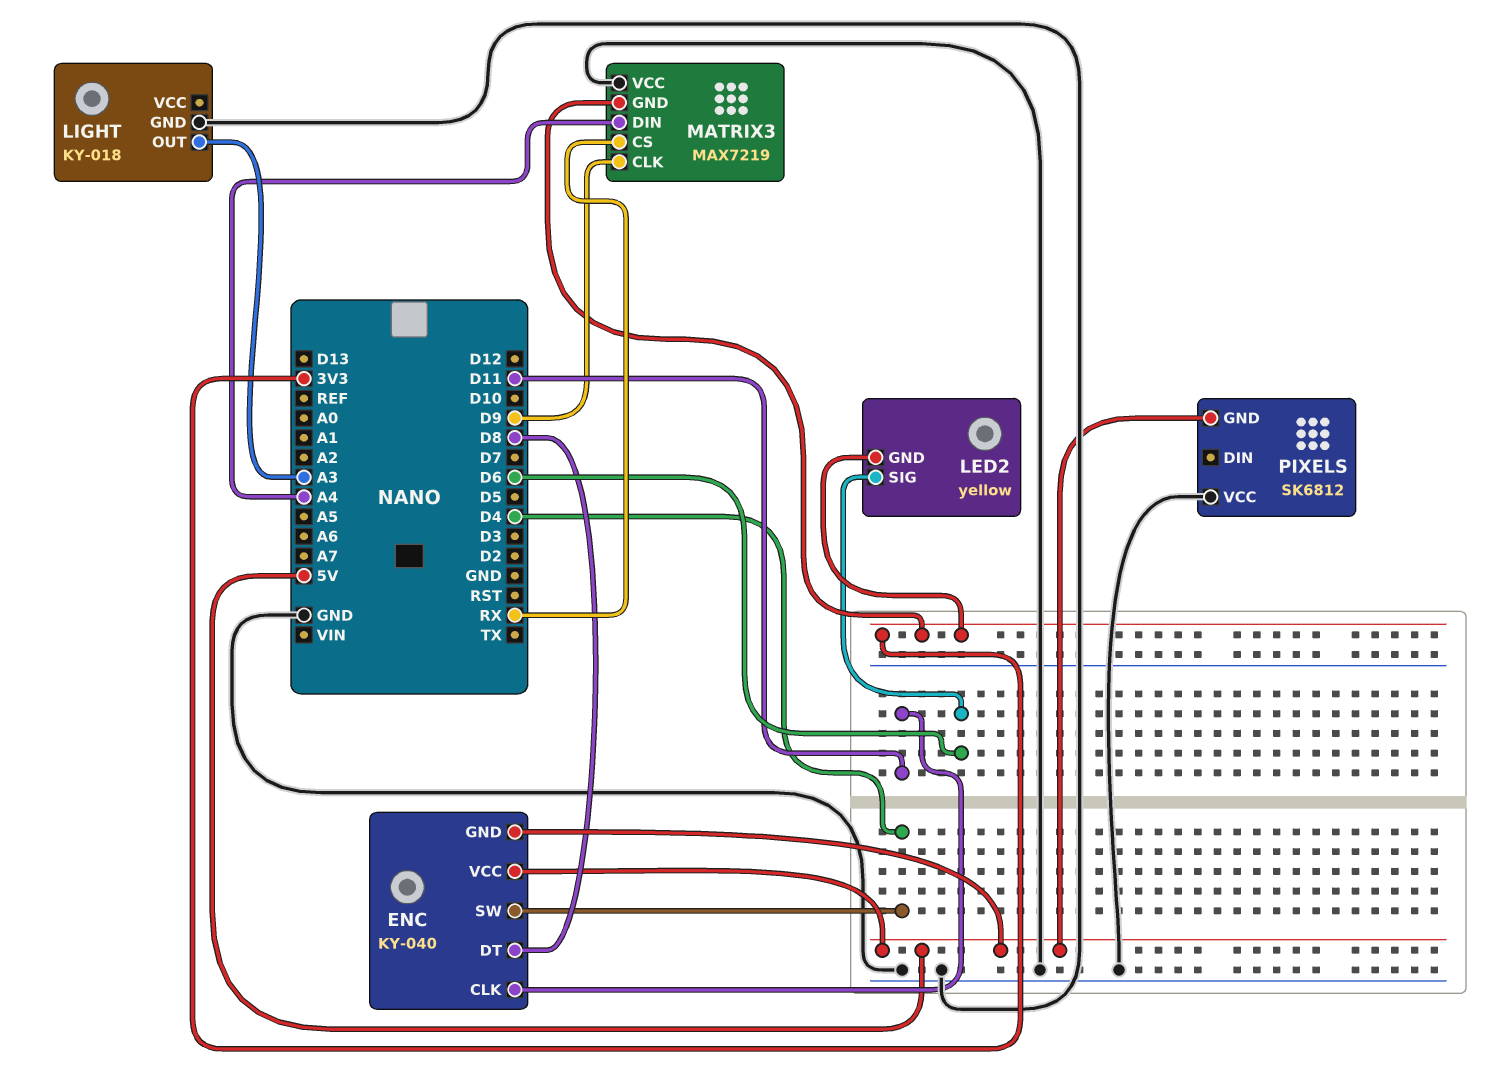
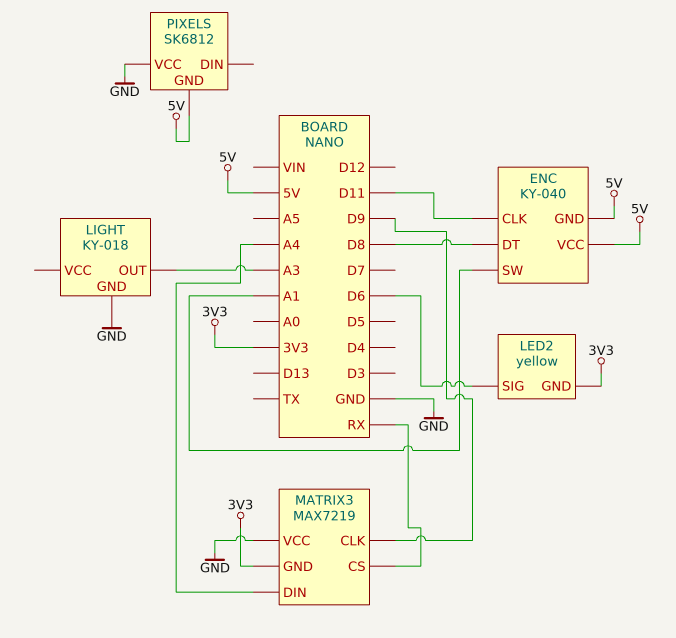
ENC pin SW: D4 -> A1

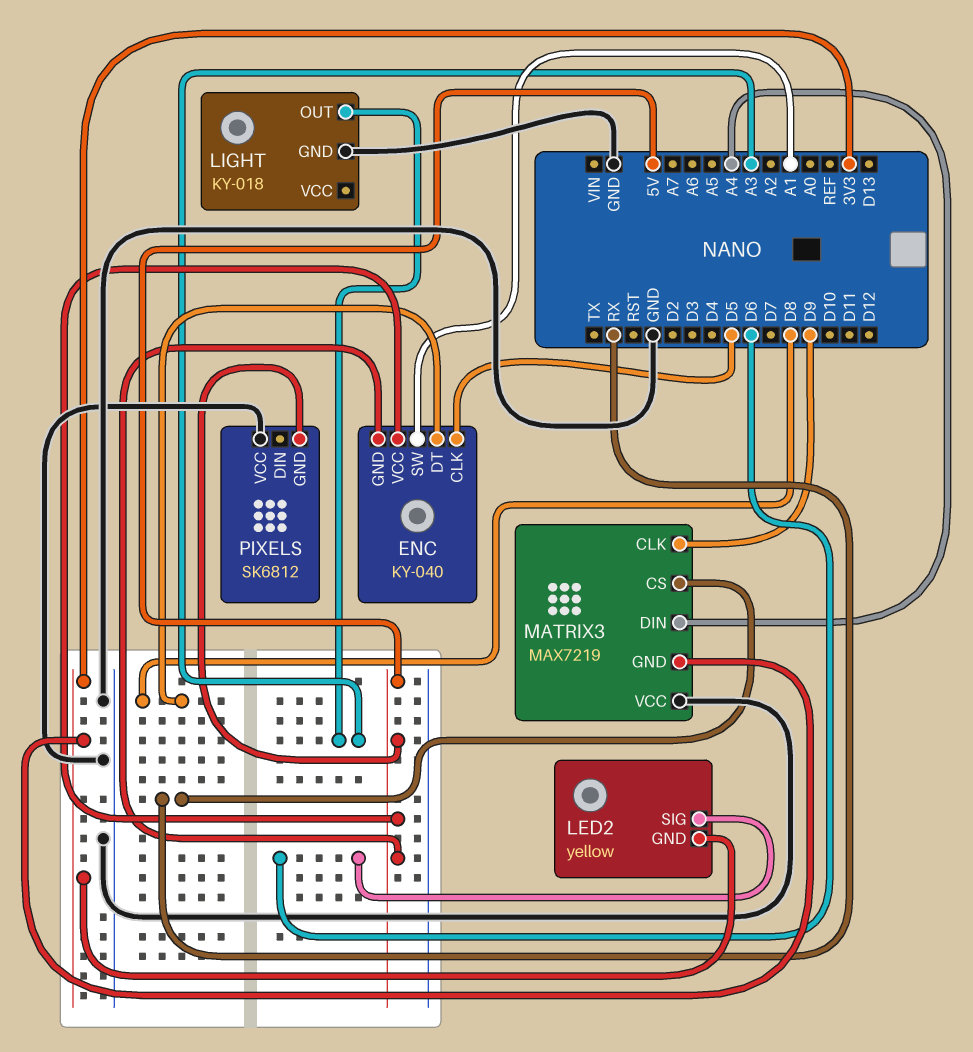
ENC pin CLK: D11 -> D5

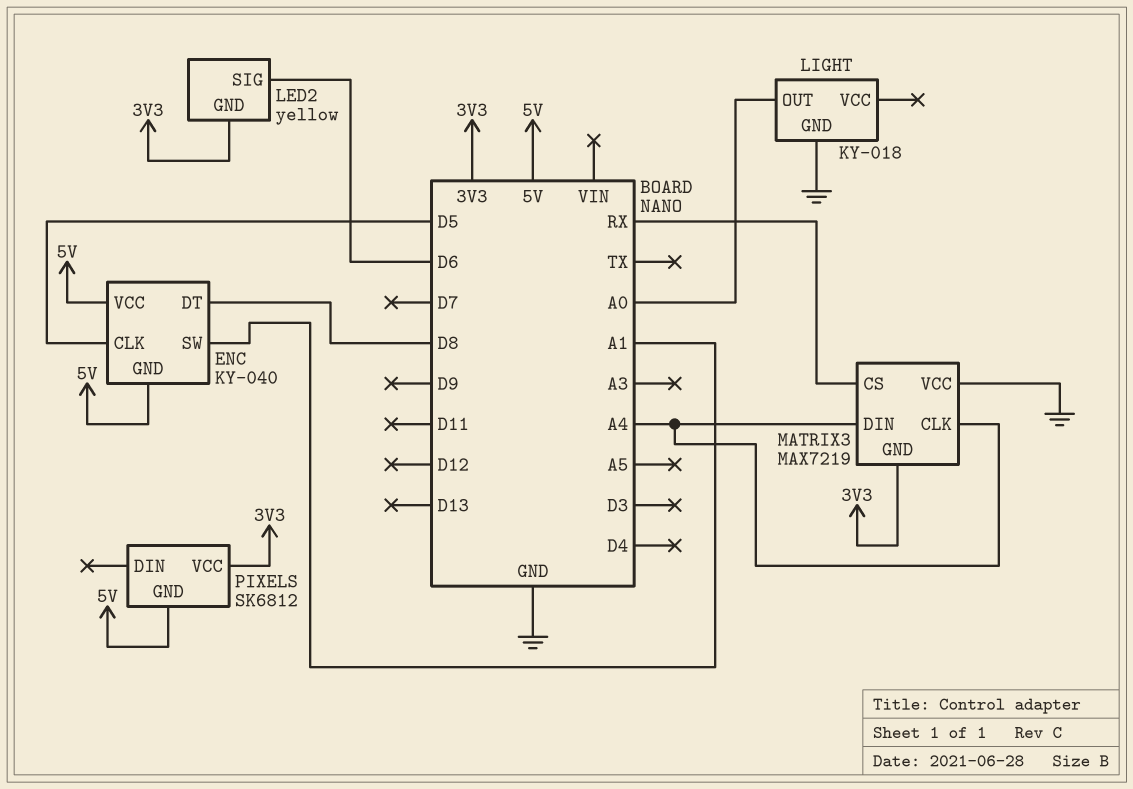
LIGHT pin OUT: A3 -> A0
MATRIX3 pin CLK: D9 -> A4
PIXELS pin VCC: GND -> 3V3

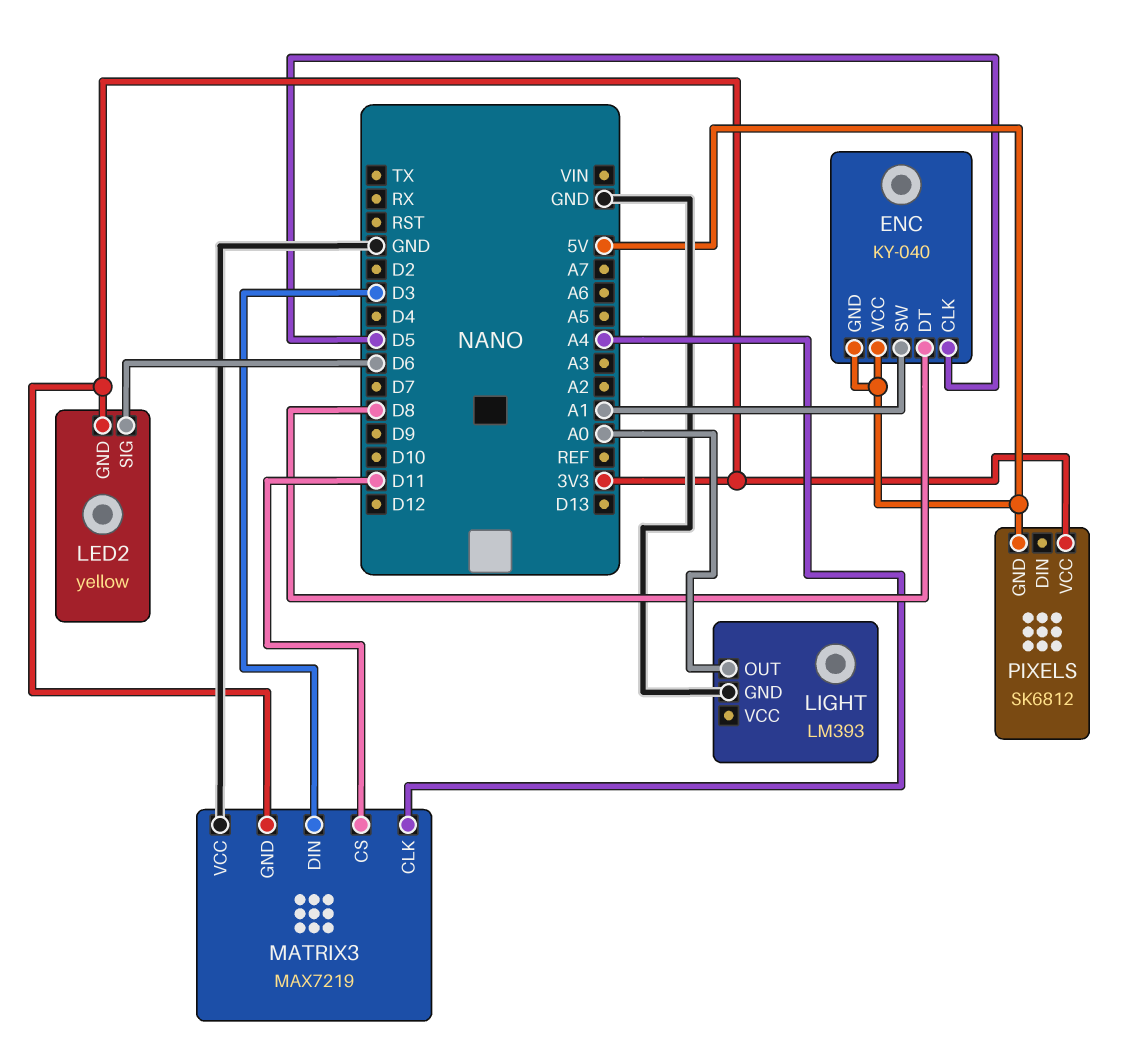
LIGHT: KY-018 -> LM393
MATRIX3 pin CS: RX -> D11
MATRIX3 pin DIN: A4 -> D3

